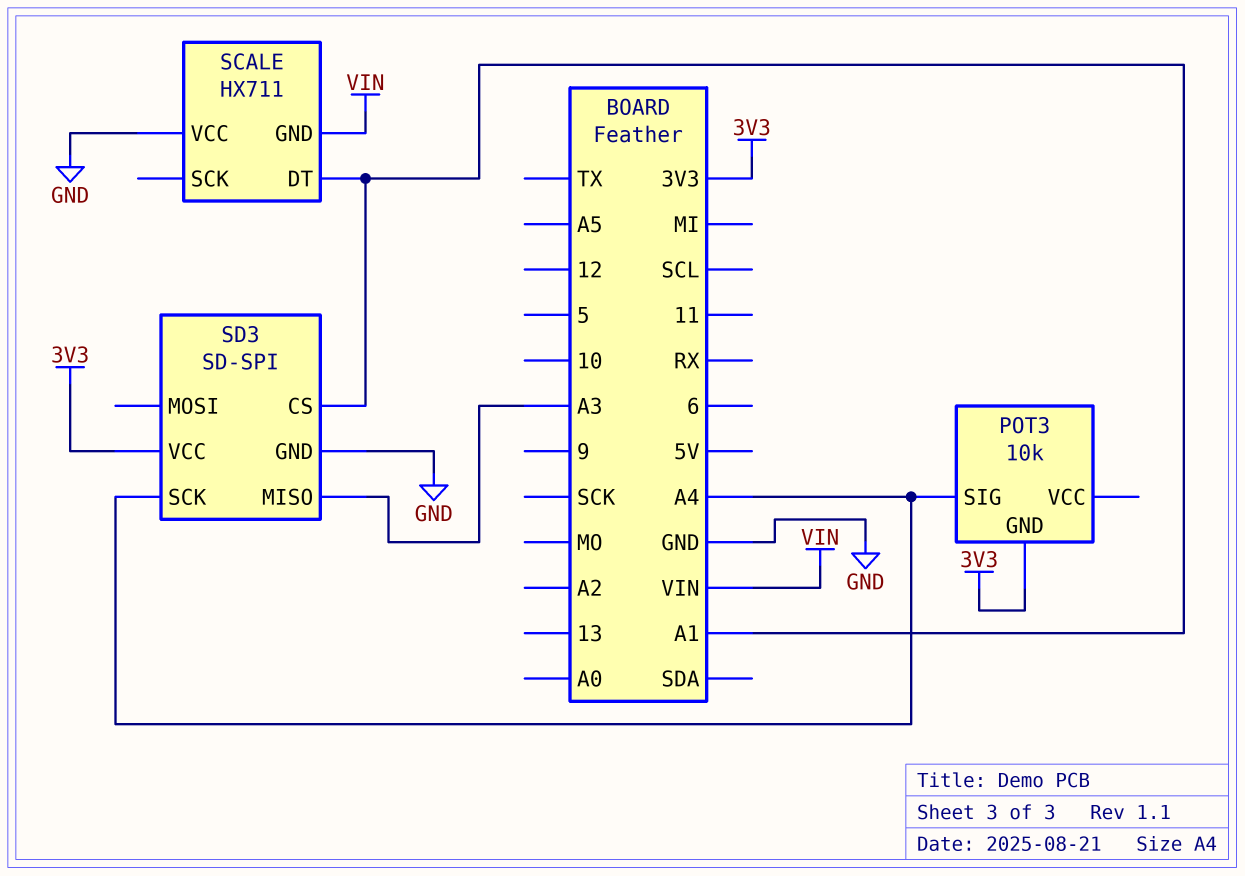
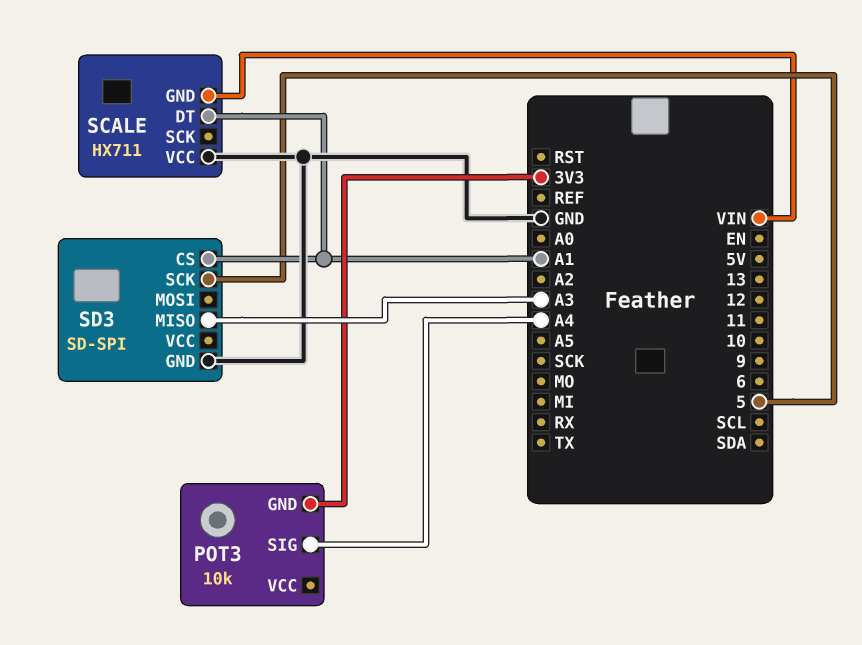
SD3 pin SCK: A4 -> 5
SD3 pin VCC: 3V3 -> none

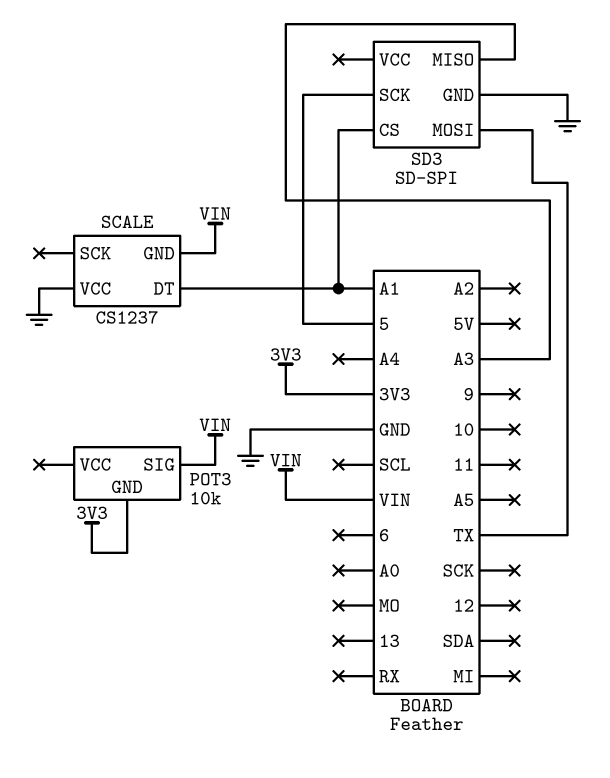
POT3 pin SIG: A4 -> VIN
SCALE: HX711 -> CS1237
SD3 pin MOSI: none -> TX

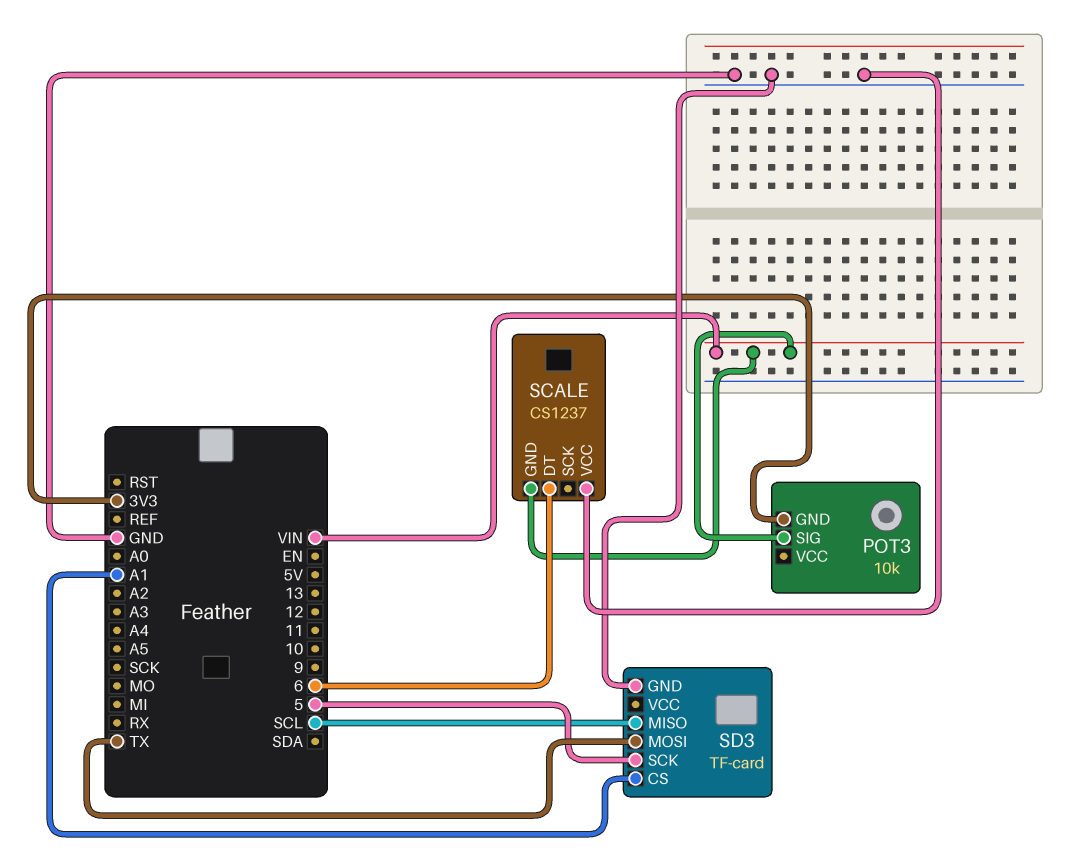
SCALE pin DT: A1 -> 6
SD3: SD-SPI -> TF-card
SD3 pin MISO: A3 -> SCL

